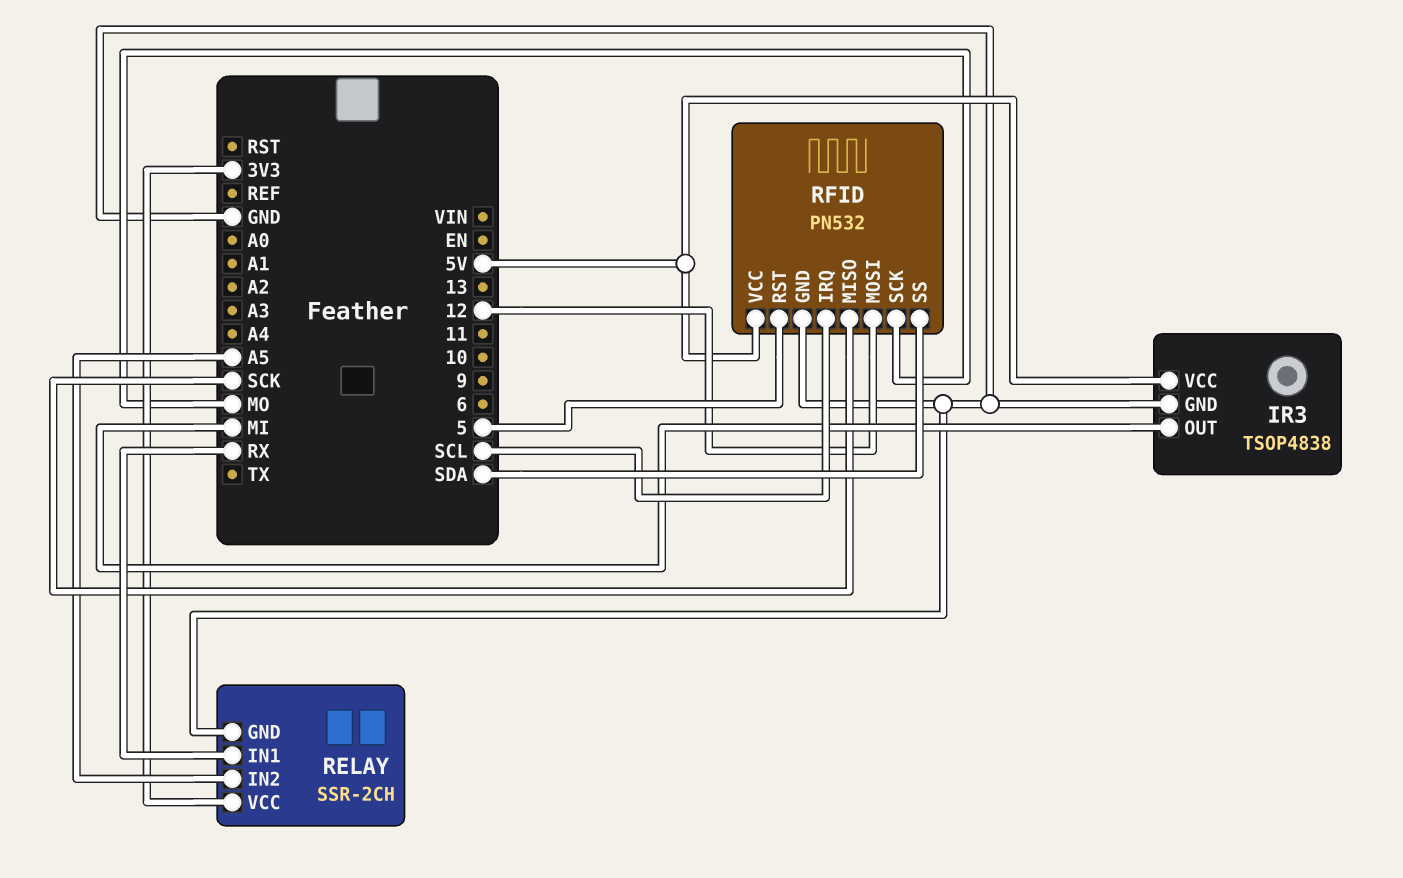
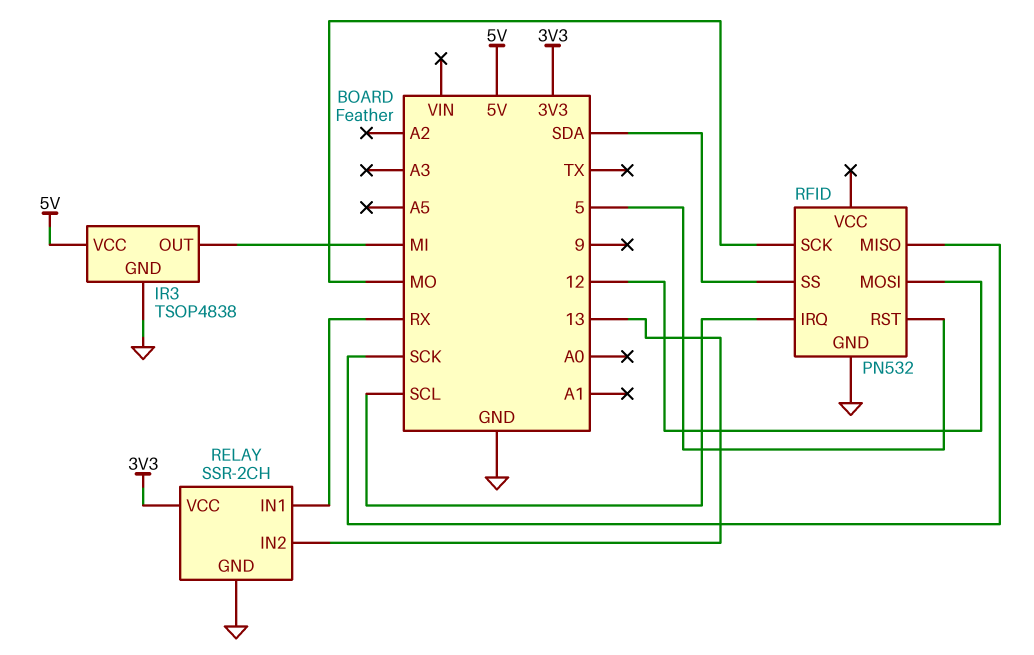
RELAY pin IN2: A5 -> 13
RFID pin VCC: 5V -> none

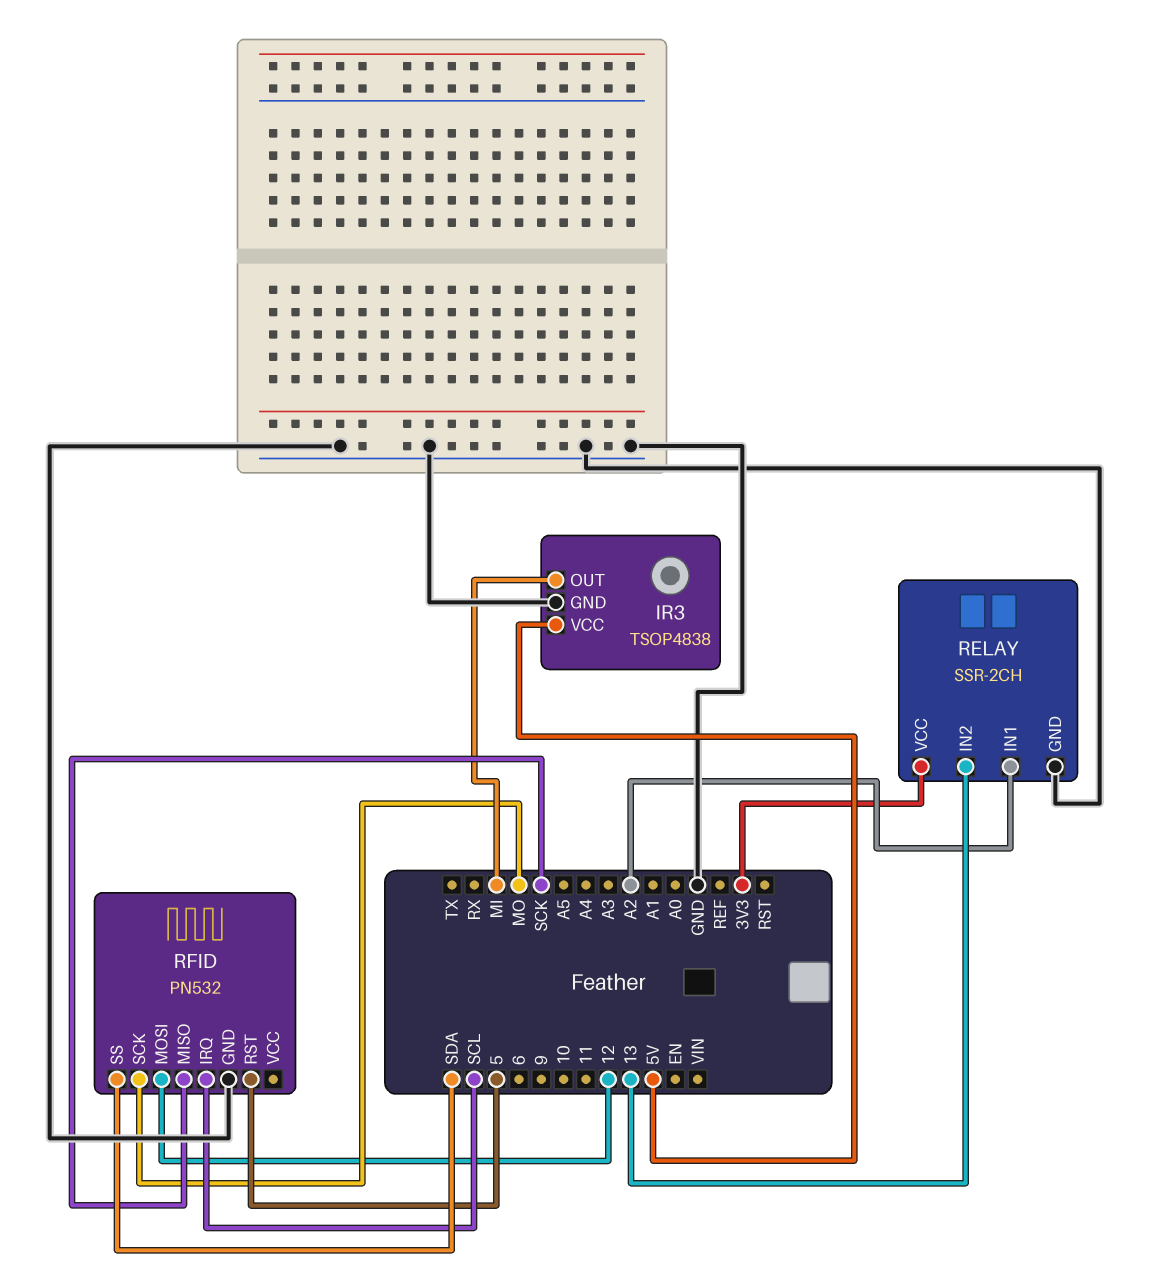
RELAY pin IN1: RX -> A2

